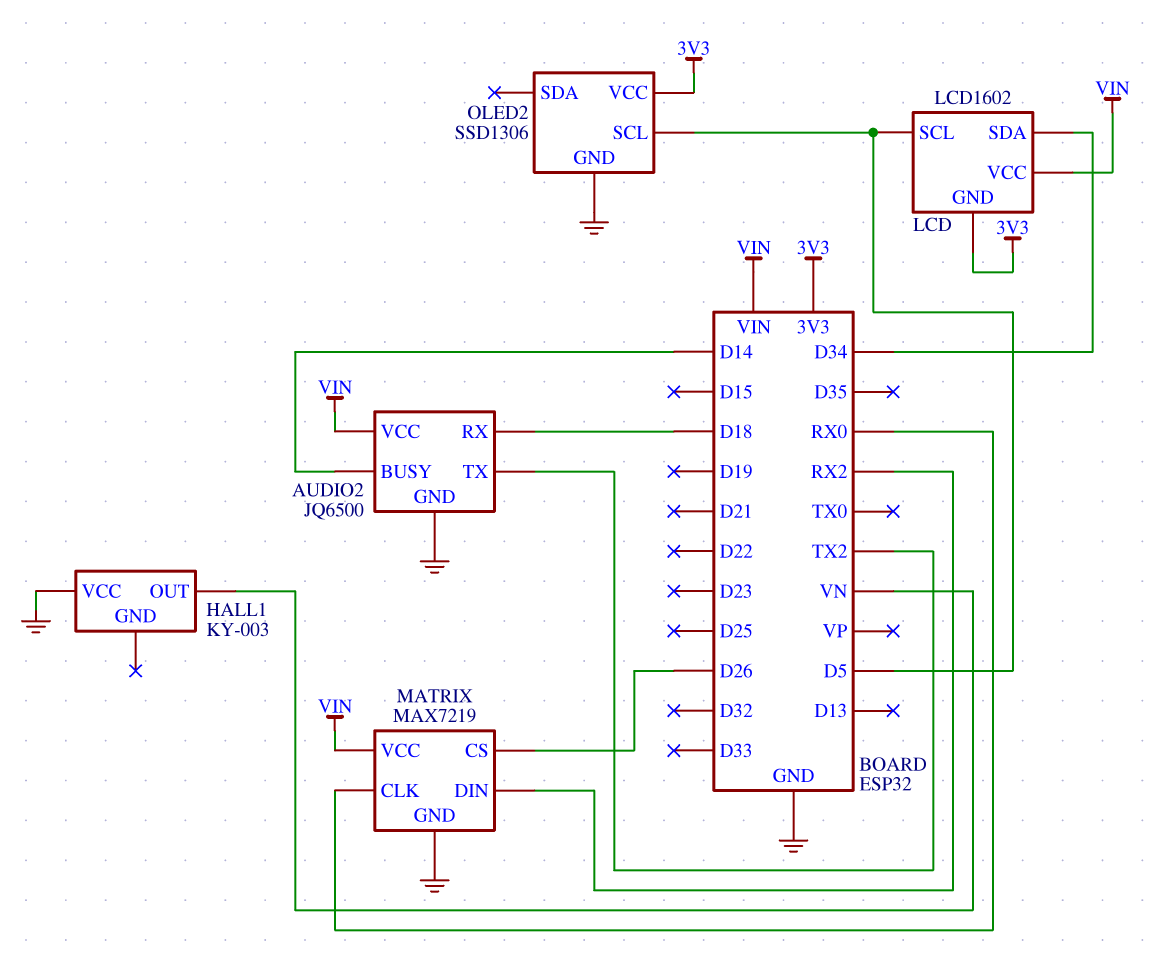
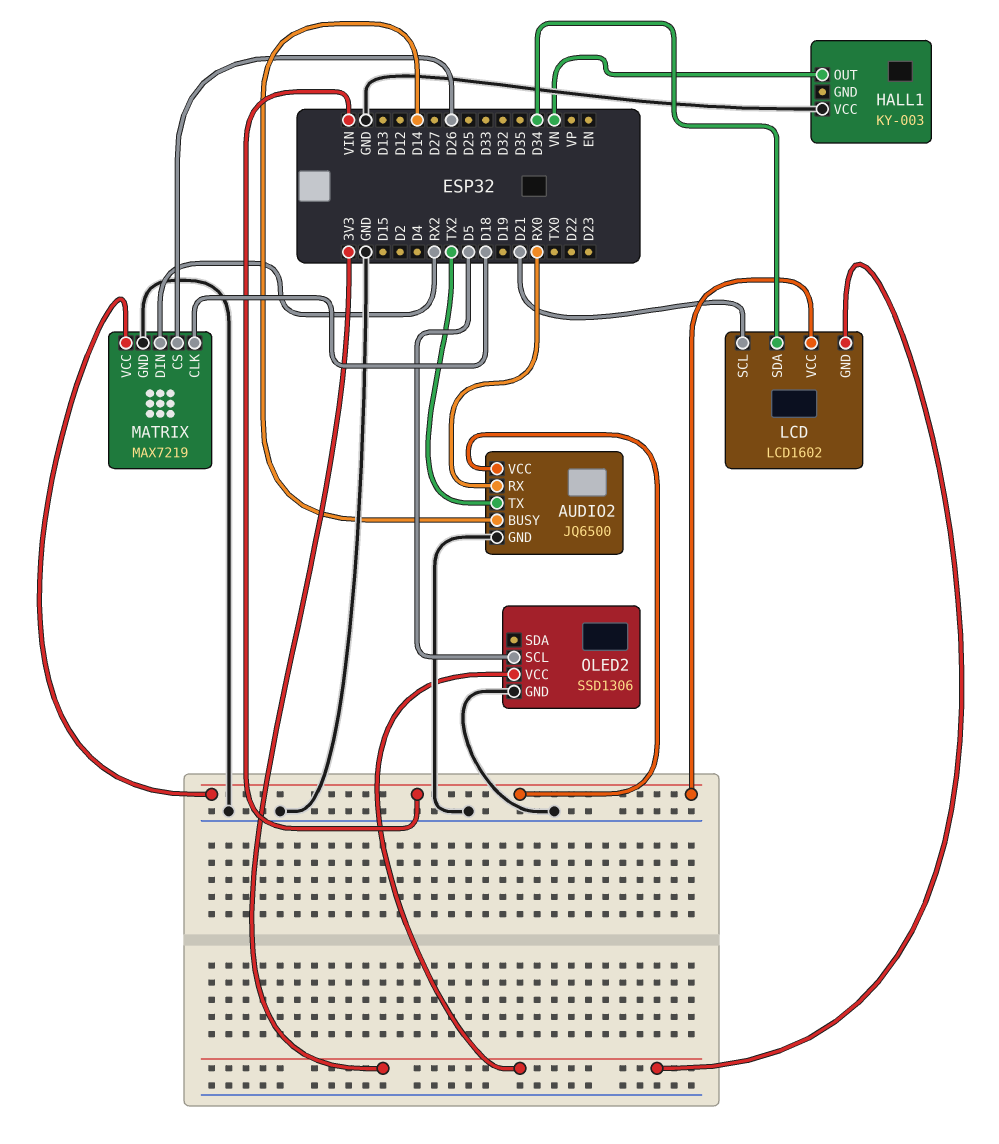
AUDIO2 pin RX: D18 -> RX0
LCD pin SCL: D5 -> D21
MATRIX pin CLK: RX0 -> D18

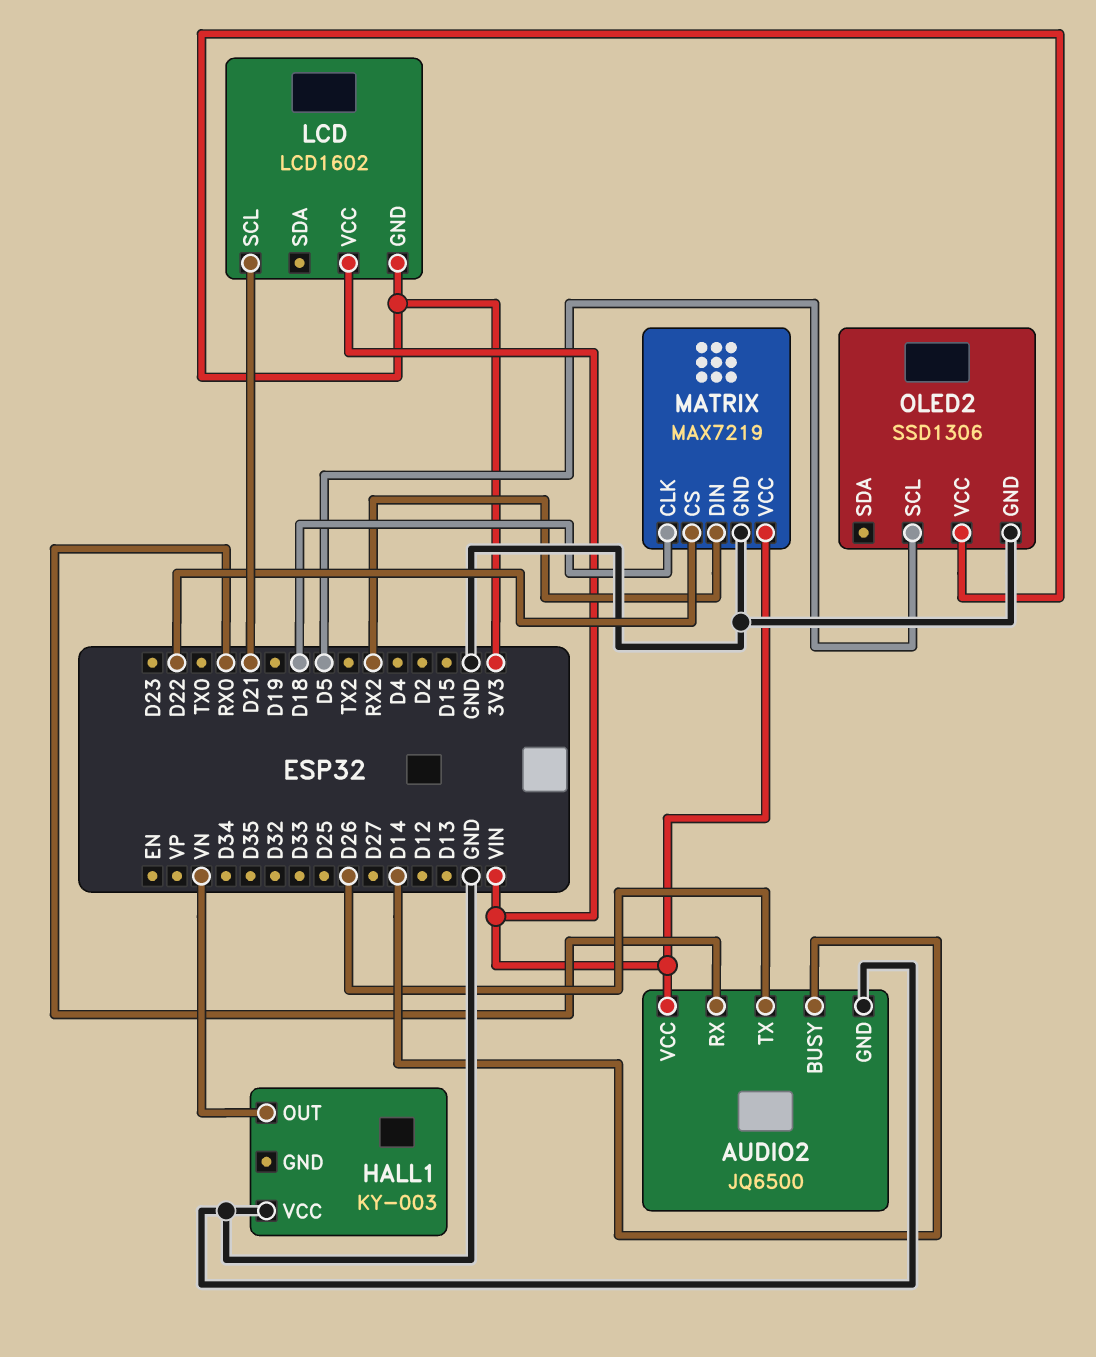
AUDIO2 pin TX: TX2 -> D26
LCD pin SDA: D34 -> none
MATRIX pin CS: D26 -> D22

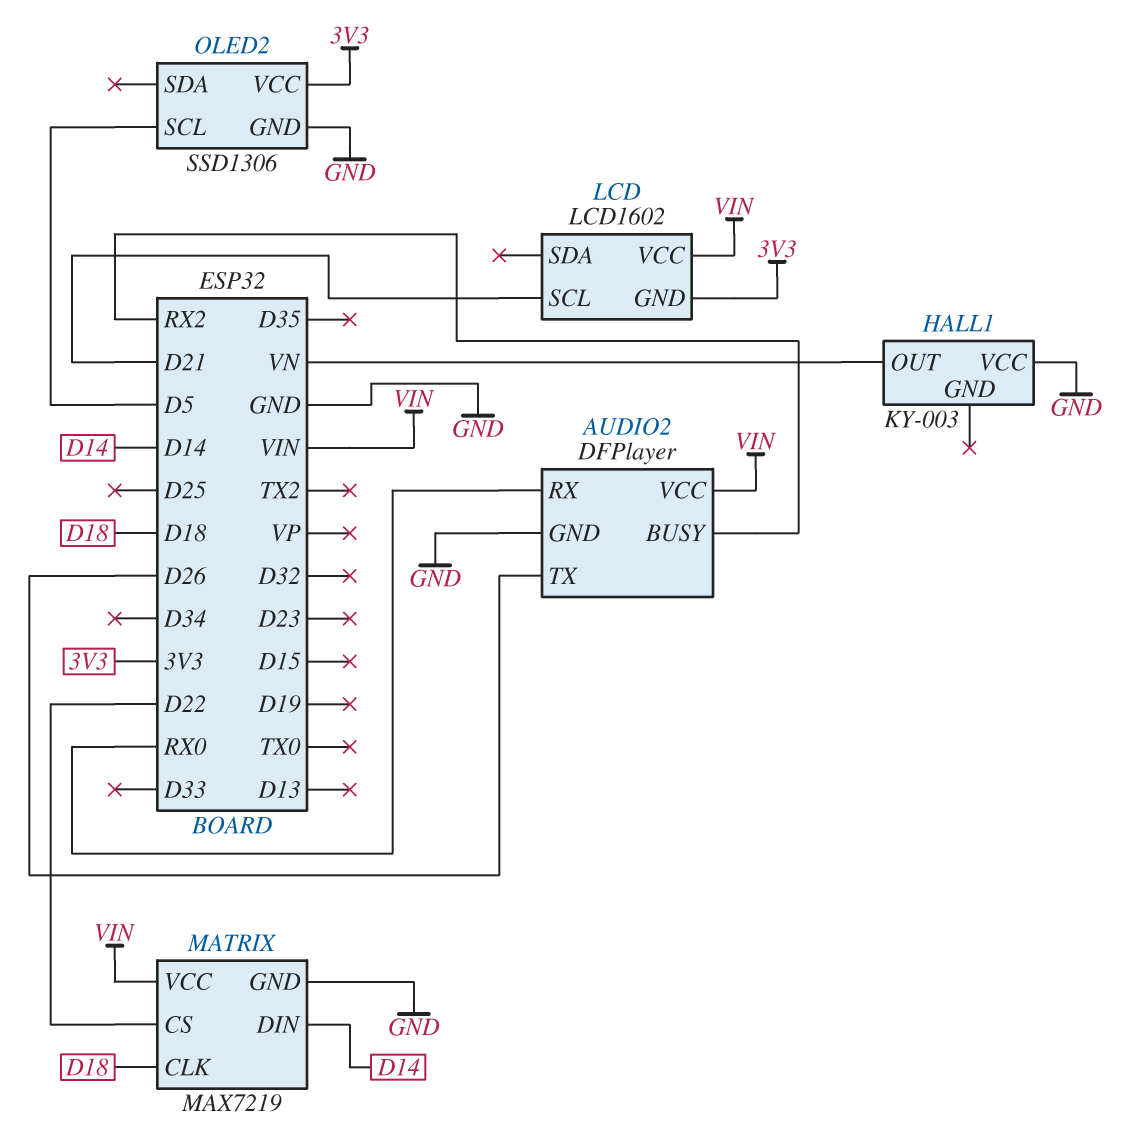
AUDIO2: JQ6500 -> DFPlayer
AUDIO2 pin BUSY: D14 -> RX2
MATRIX pin DIN: RX2 -> D14

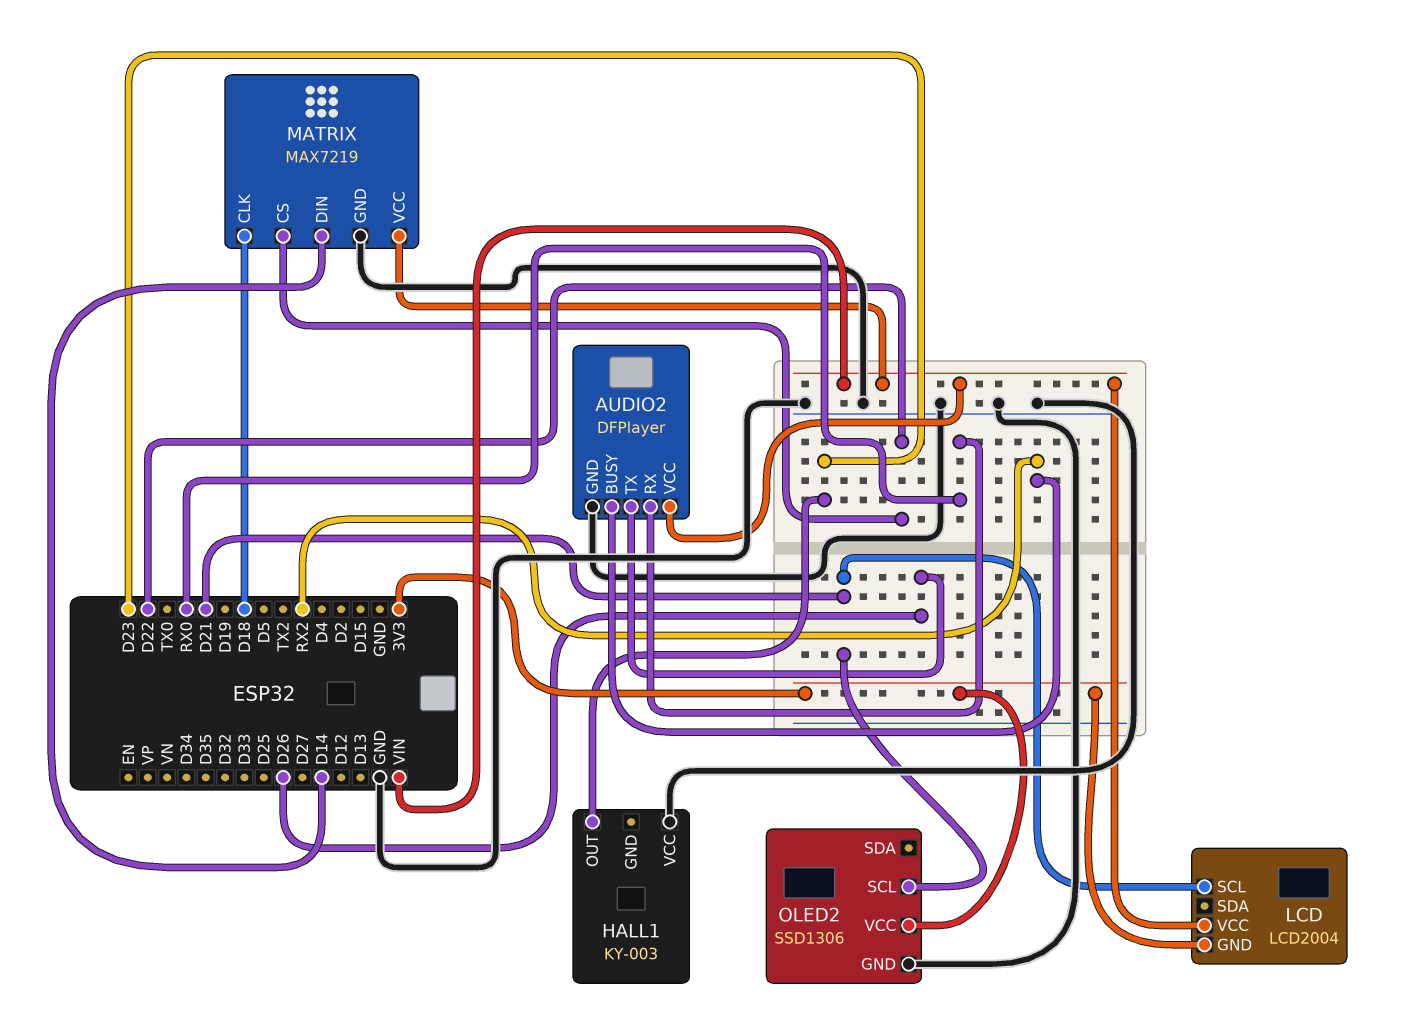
HALL1 pin OUT: VN -> D23
LCD: LCD1602 -> LCD2004
OLED2 pin SCL: D5 -> D21

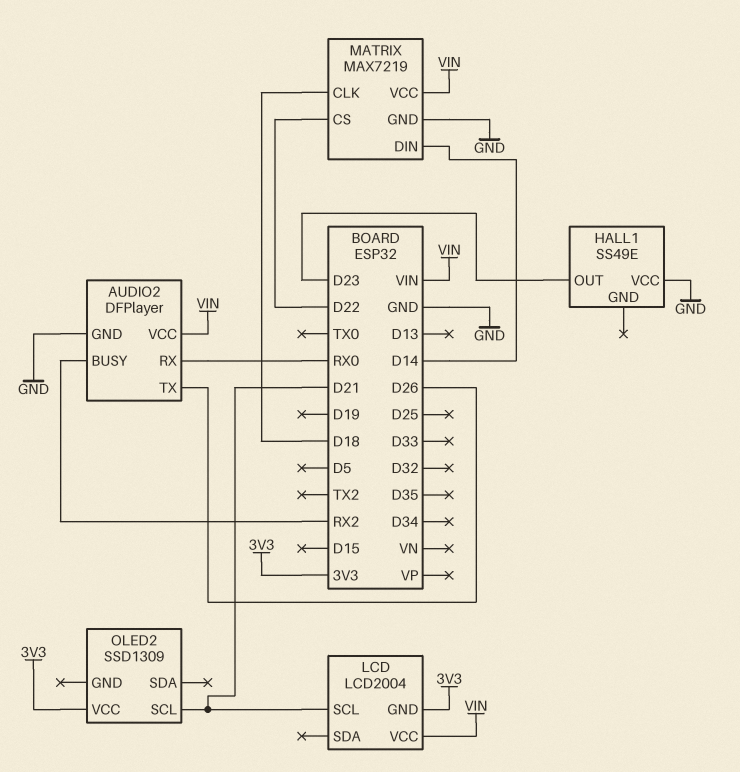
HALL1: KY-003 -> SS49E
OLED2: SSD1306 -> SSD1309
OLED2 pin GND: GND -> none

